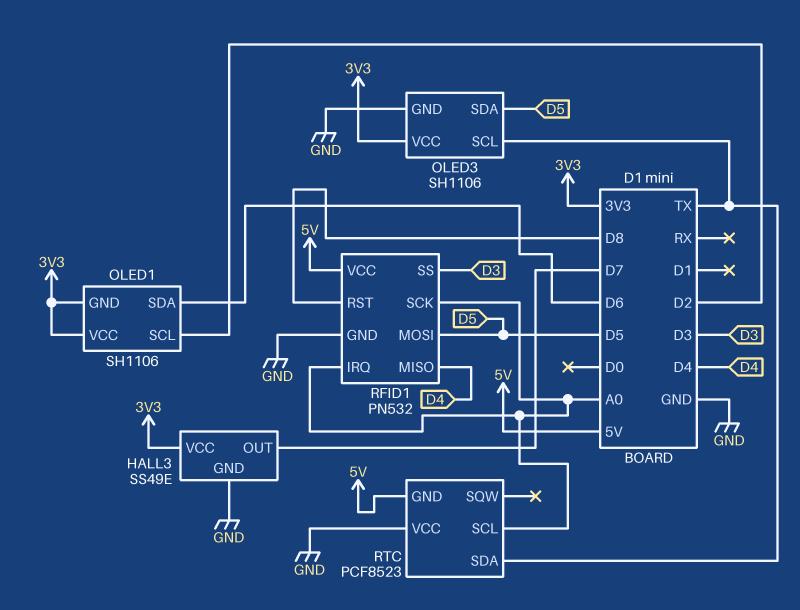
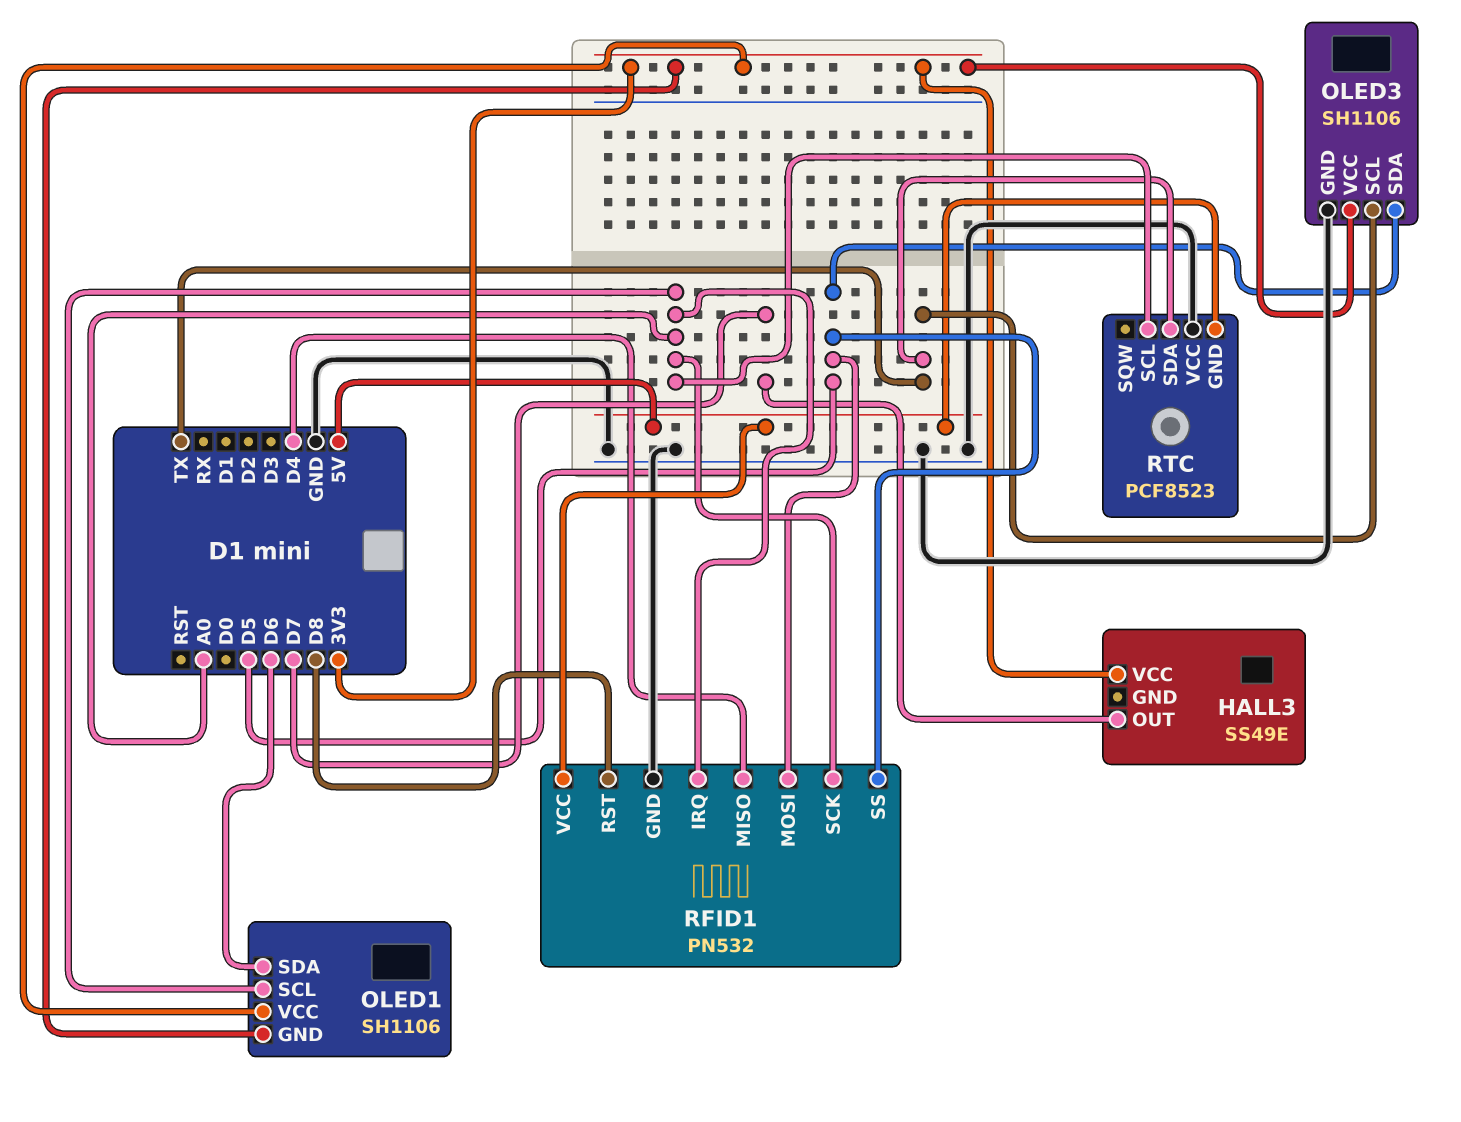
HALL3 pin GND: GND -> none
OLED1 pin SCL: D2 -> A0
RFID1 pin SS: D3 -> D5

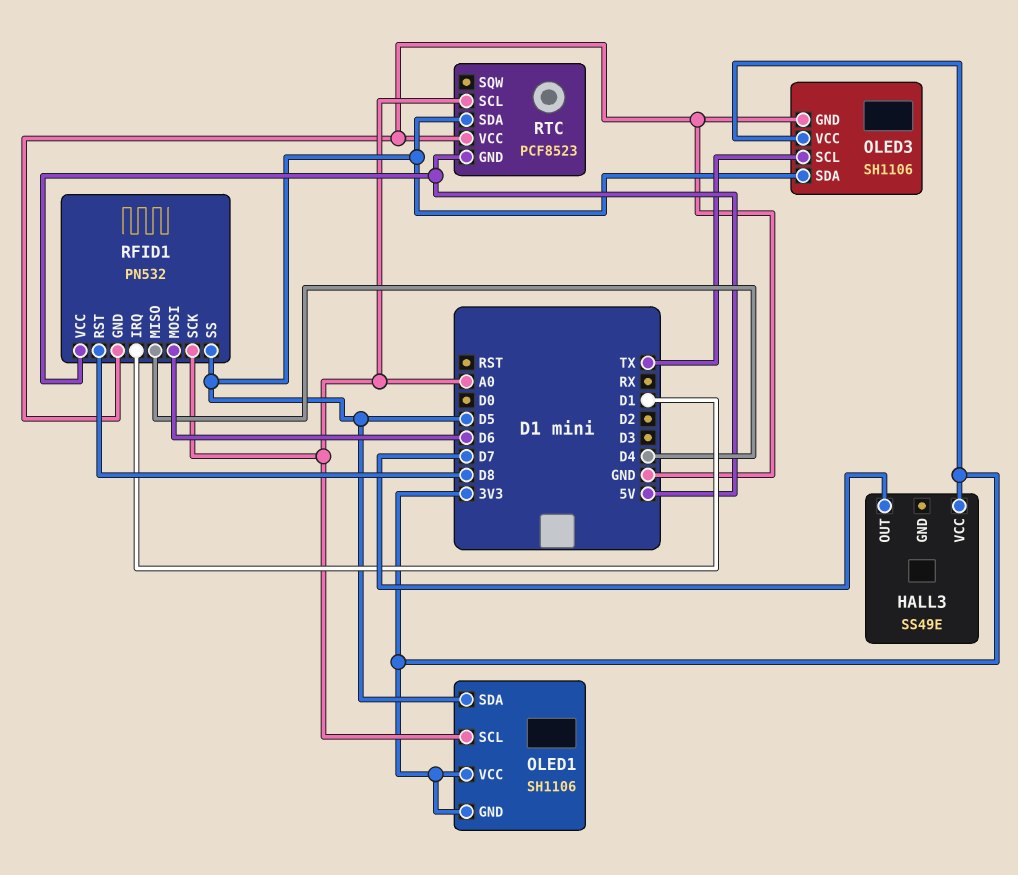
OLED1 pin SDA: D6 -> D5
RFID1 pin IRQ: A0 -> D1
RFID1 pin MOSI: D5 -> D6
RTC pin SDA: TX -> D5

